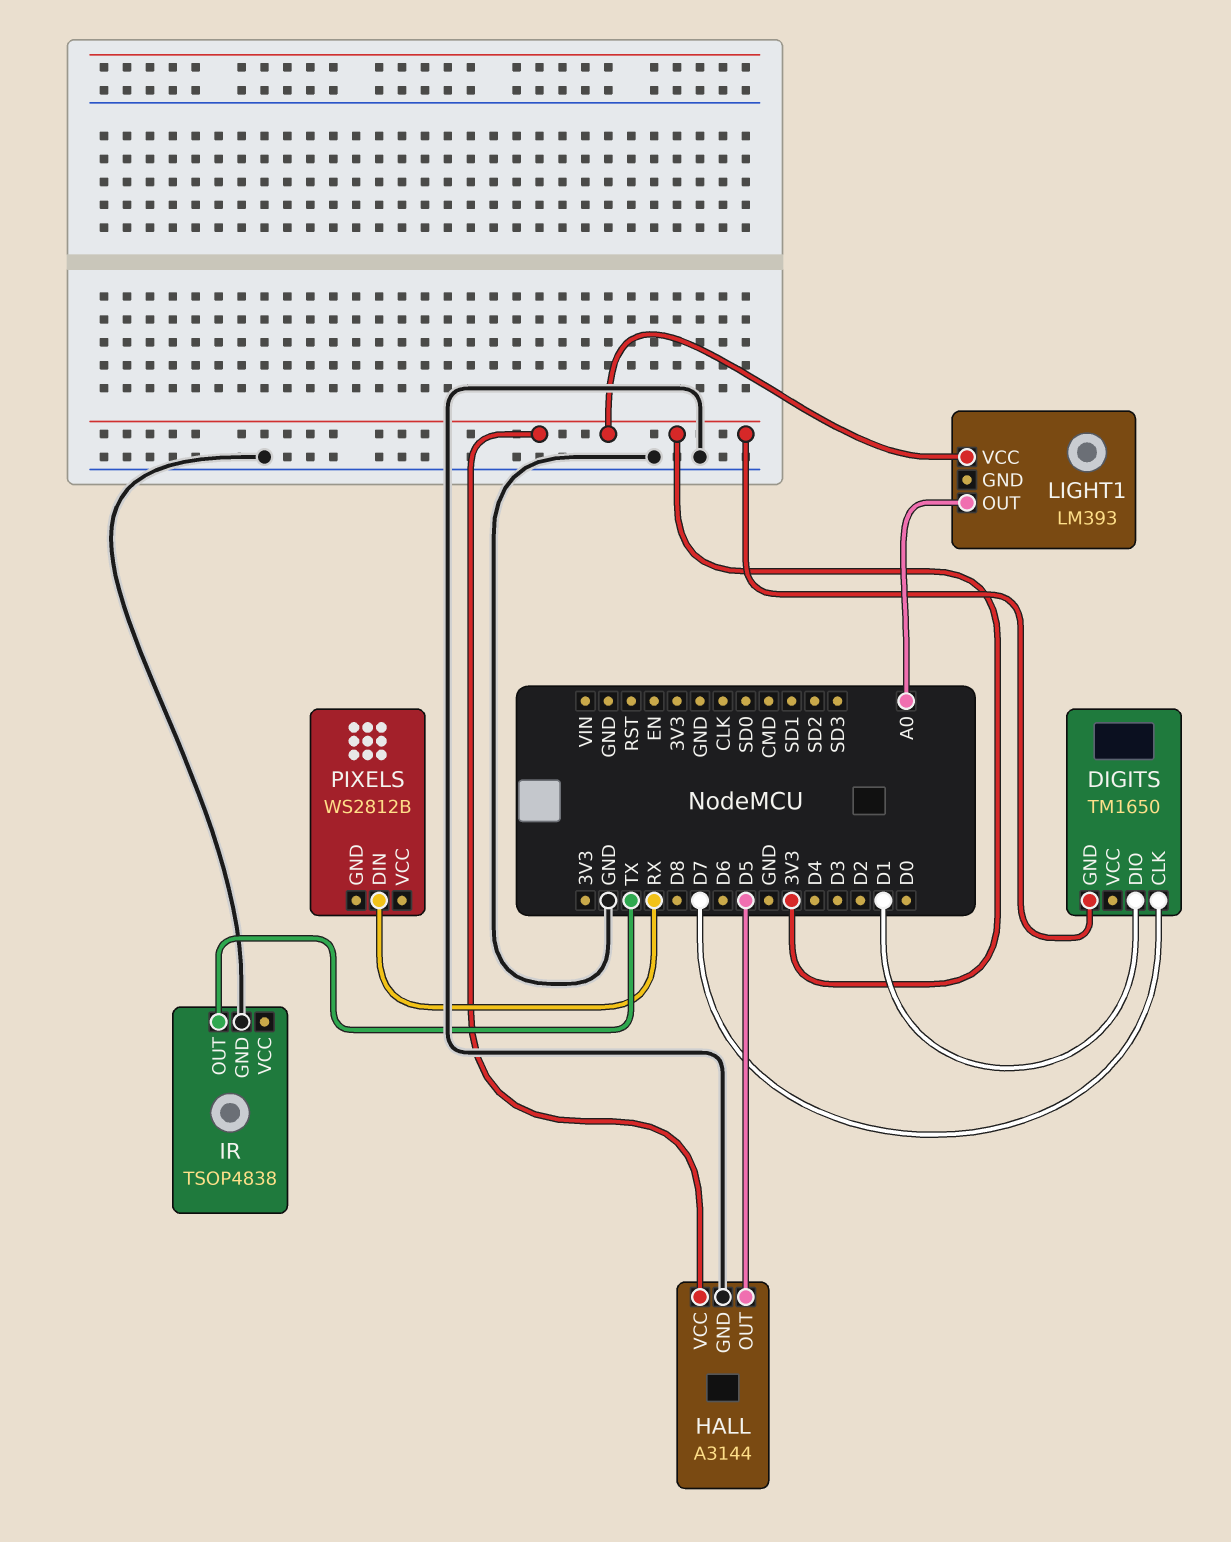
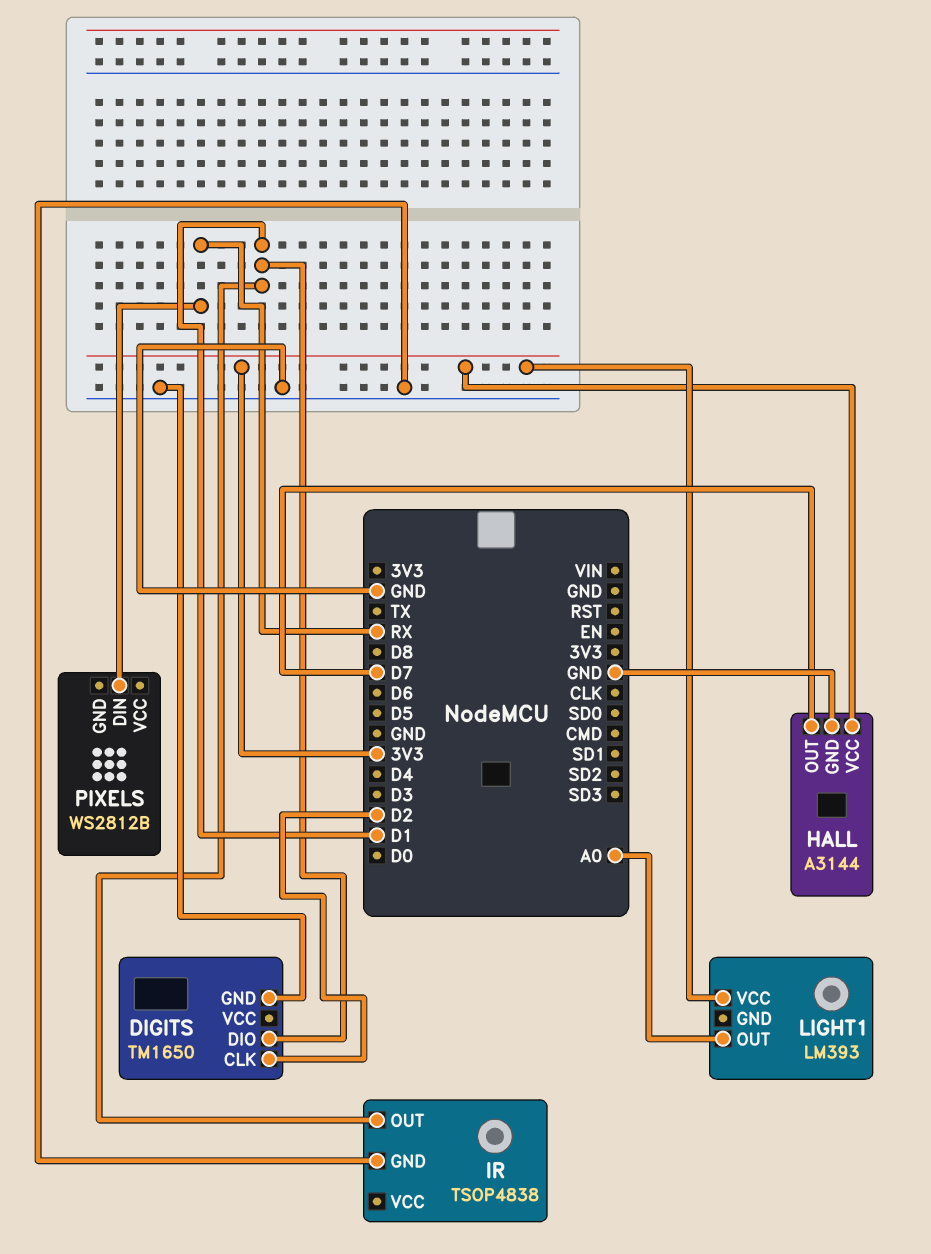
DIGITS pin CLK: D7 -> D2
DIGITS pin GND: 3V3 -> GND
HALL pin OUT: D5 -> D7
IR pin OUT: TX -> D1

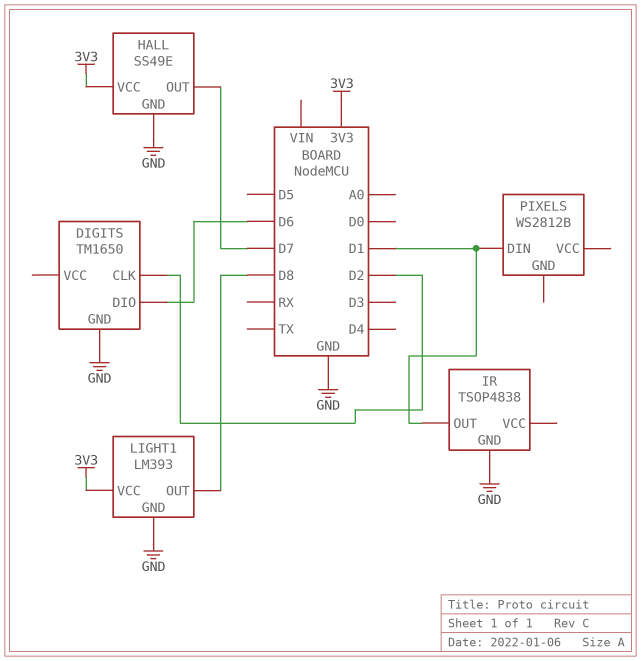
DIGITS pin DIO: D1 -> D6
HALL: A3144 -> SS49E
LIGHT1 pin GND: none -> GND
LIGHT1 pin OUT: A0 -> D8
PIXELS pin DIN: RX -> D1

